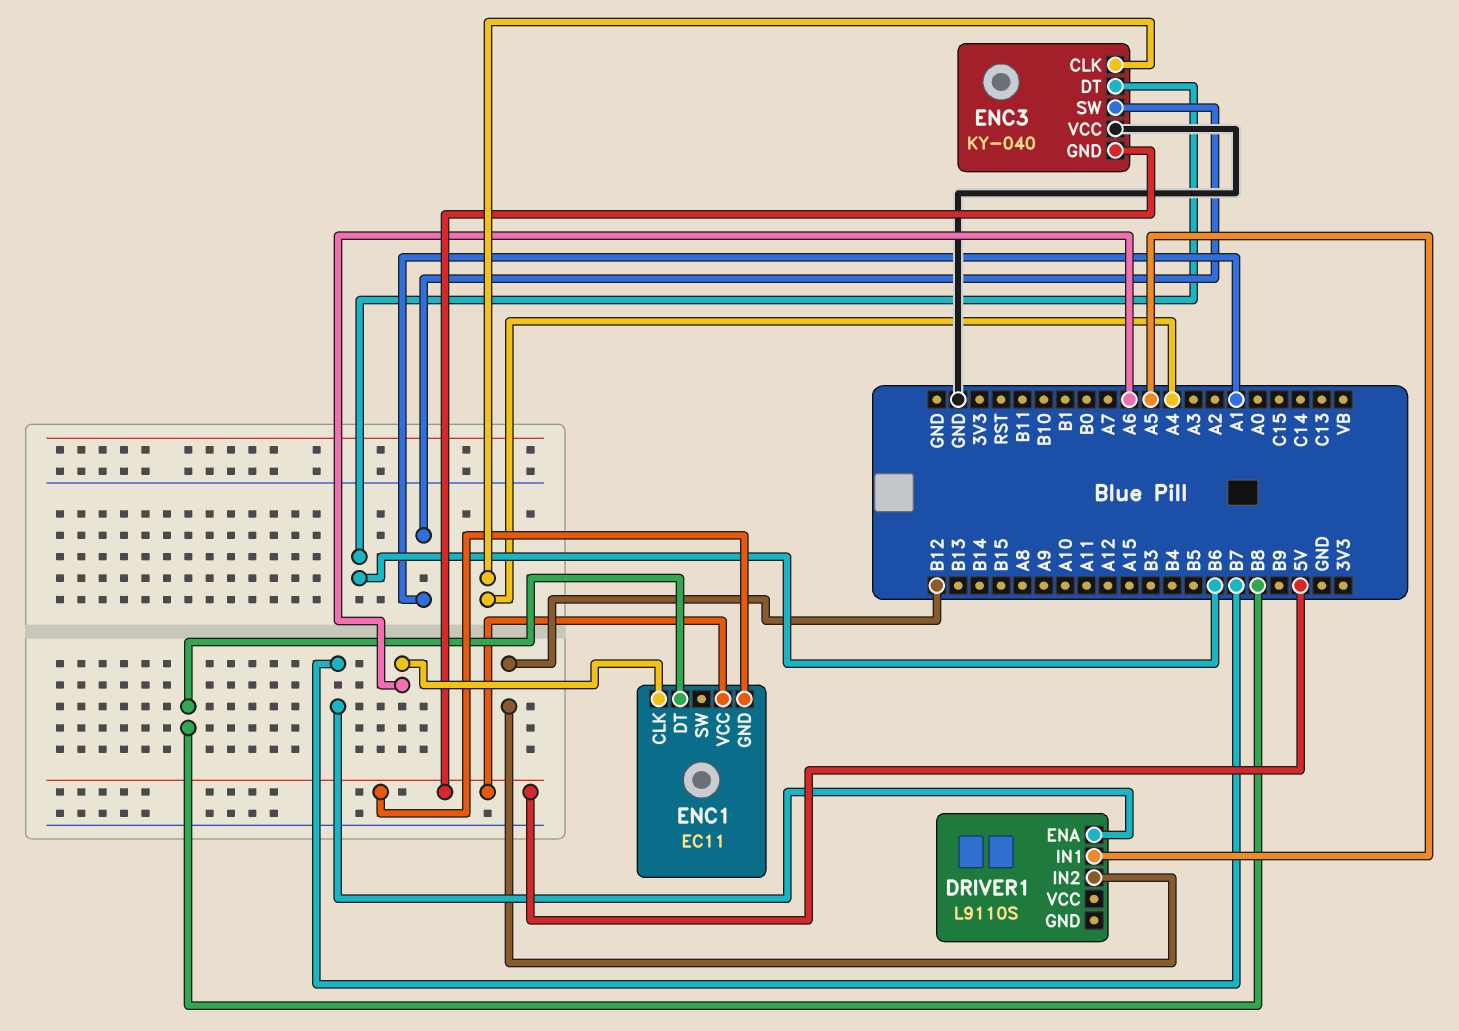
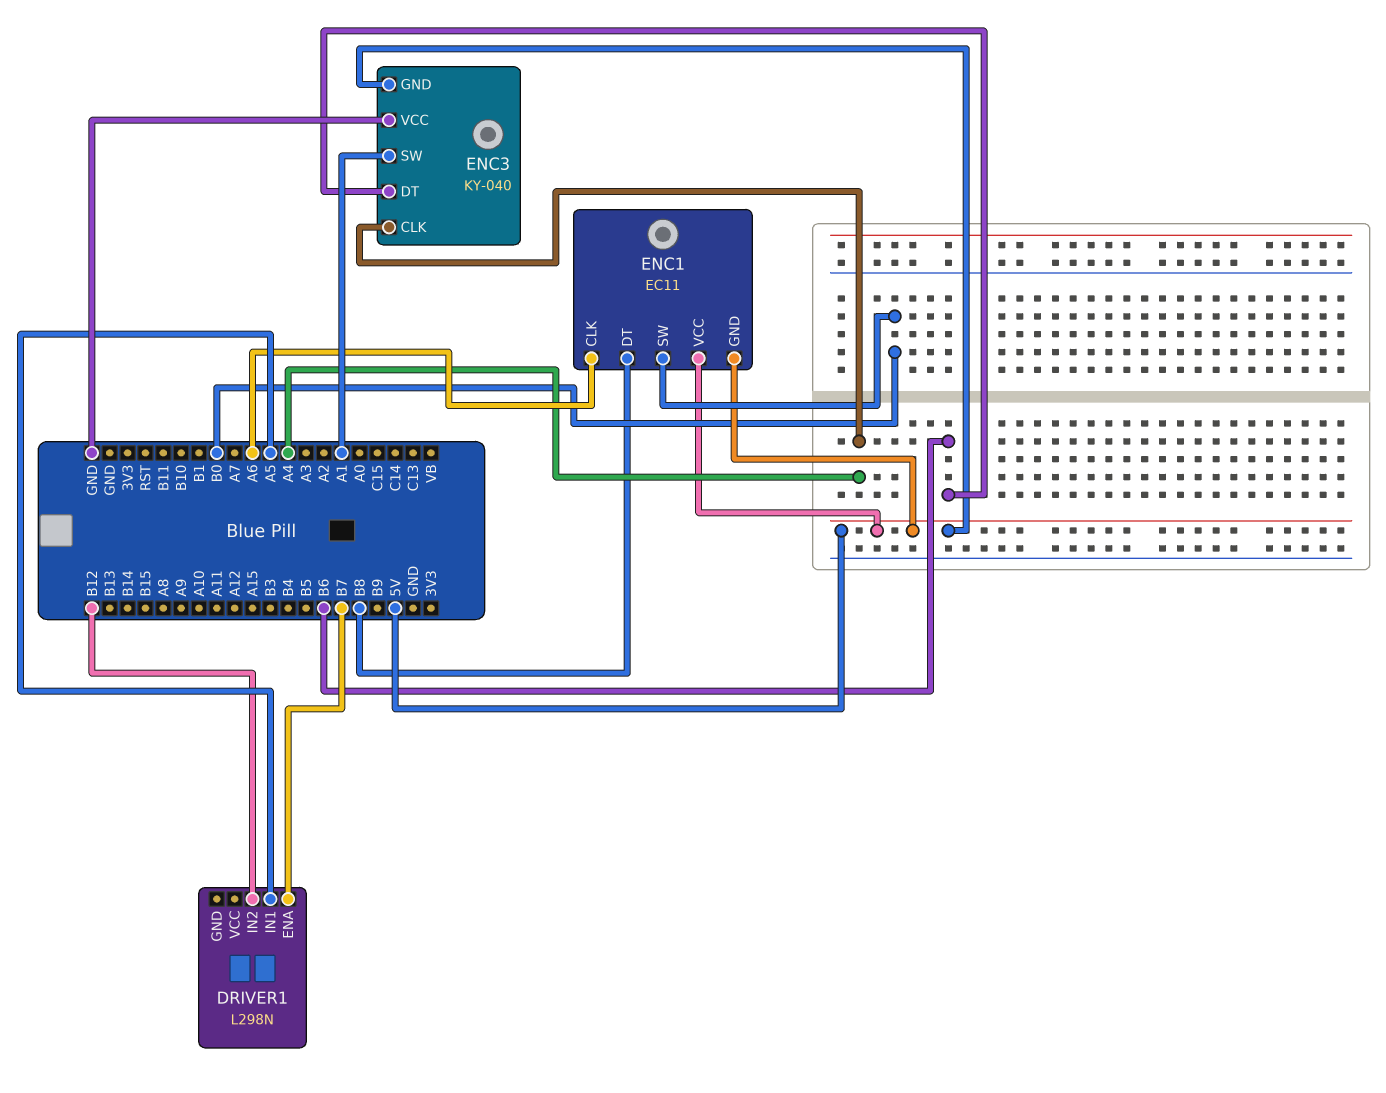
DRIVER1: L9110S -> L298N
ENC1 pin SW: none -> B0

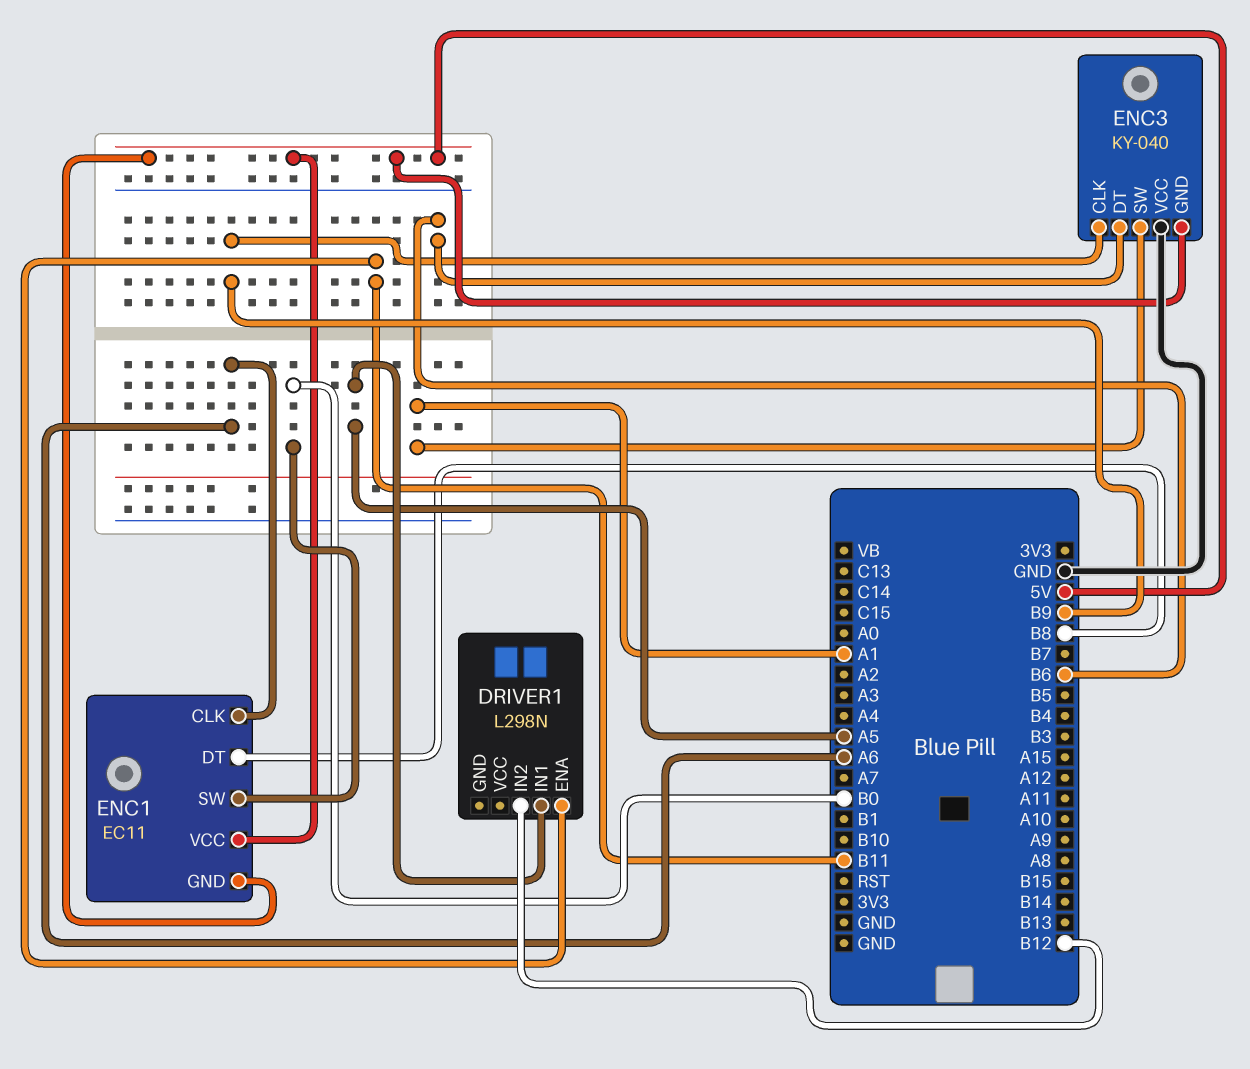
DRIVER1 pin ENA: B7 -> B11
ENC3 pin CLK: A4 -> B9

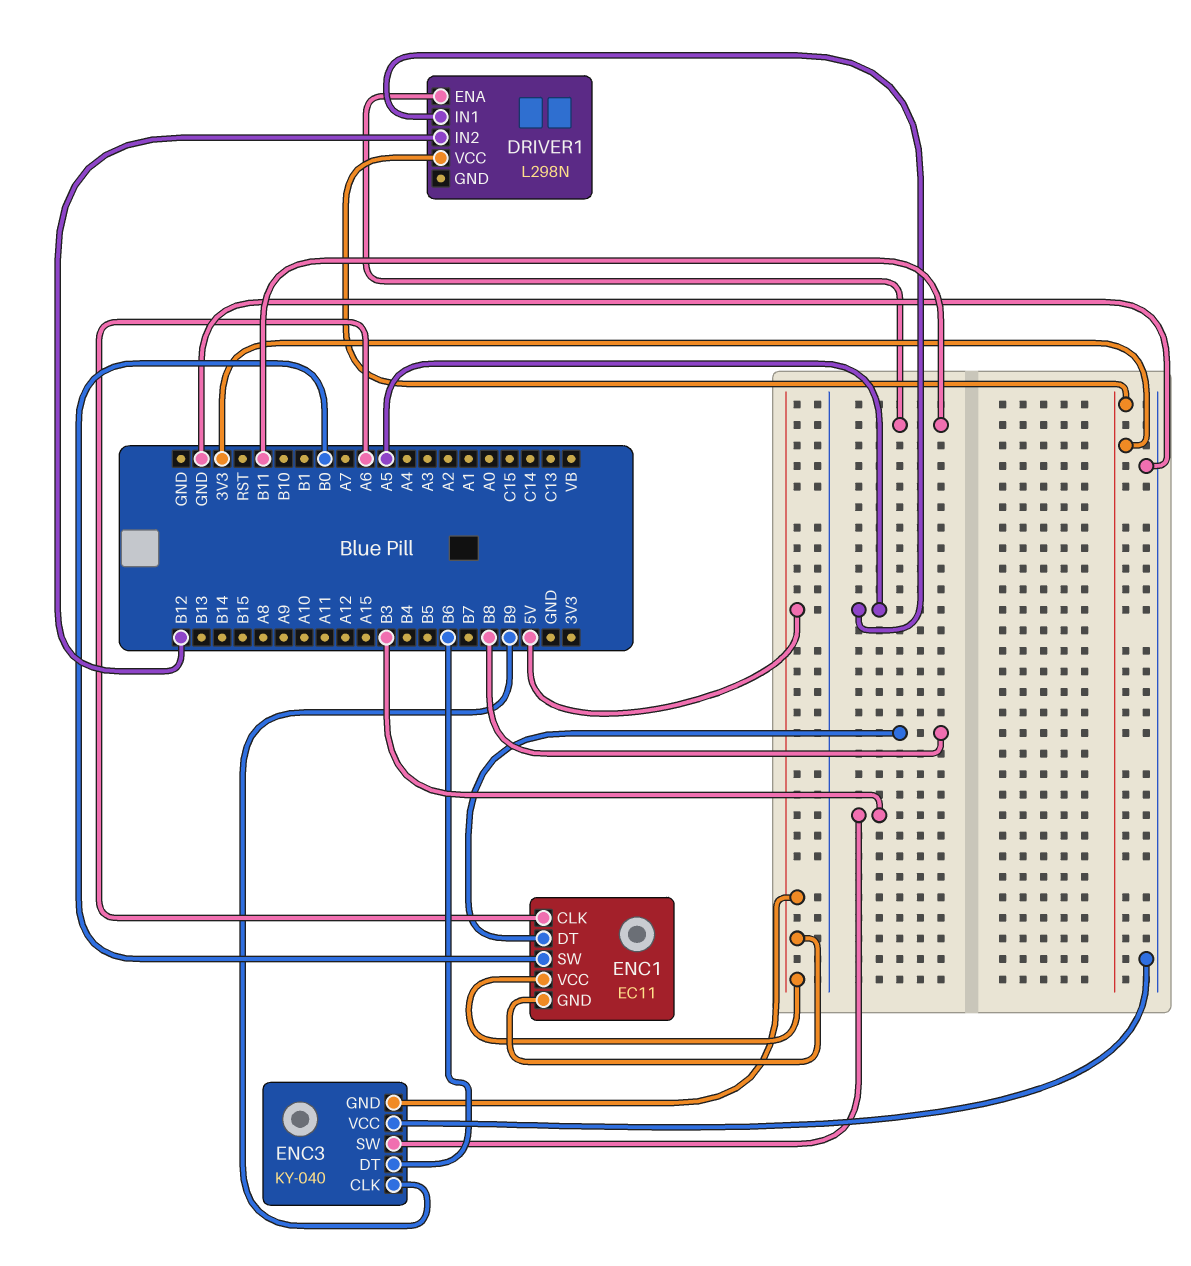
DRIVER1 pin VCC: none -> 3V3
ENC3 pin SW: A1 -> B3

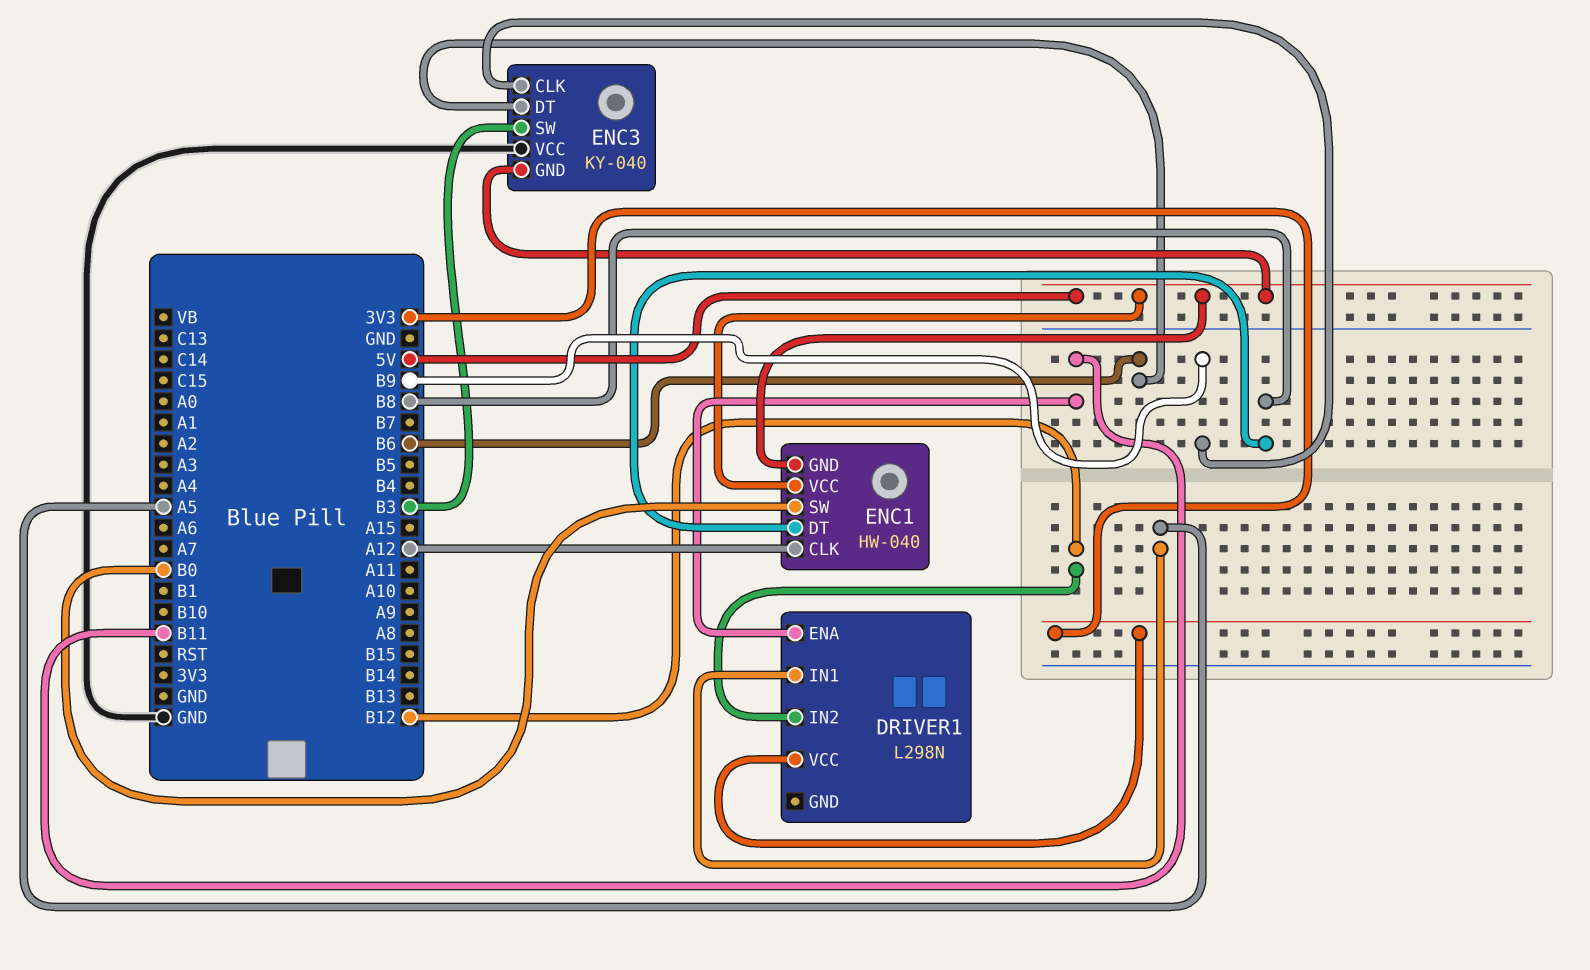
ENC1: EC11 -> HW-040
ENC1 pin CLK: A6 -> A12

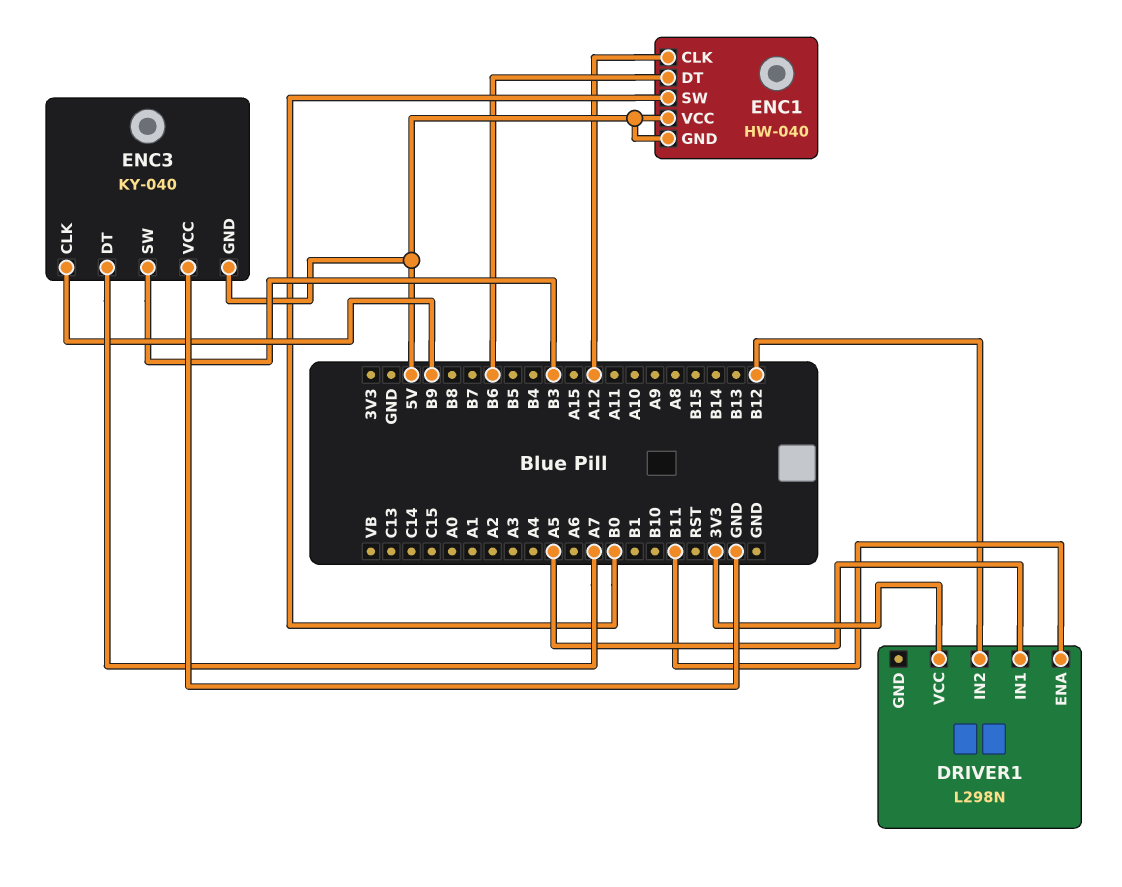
ENC1 pin DT: B8 -> B6
ENC3 pin DT: B6 -> A7

